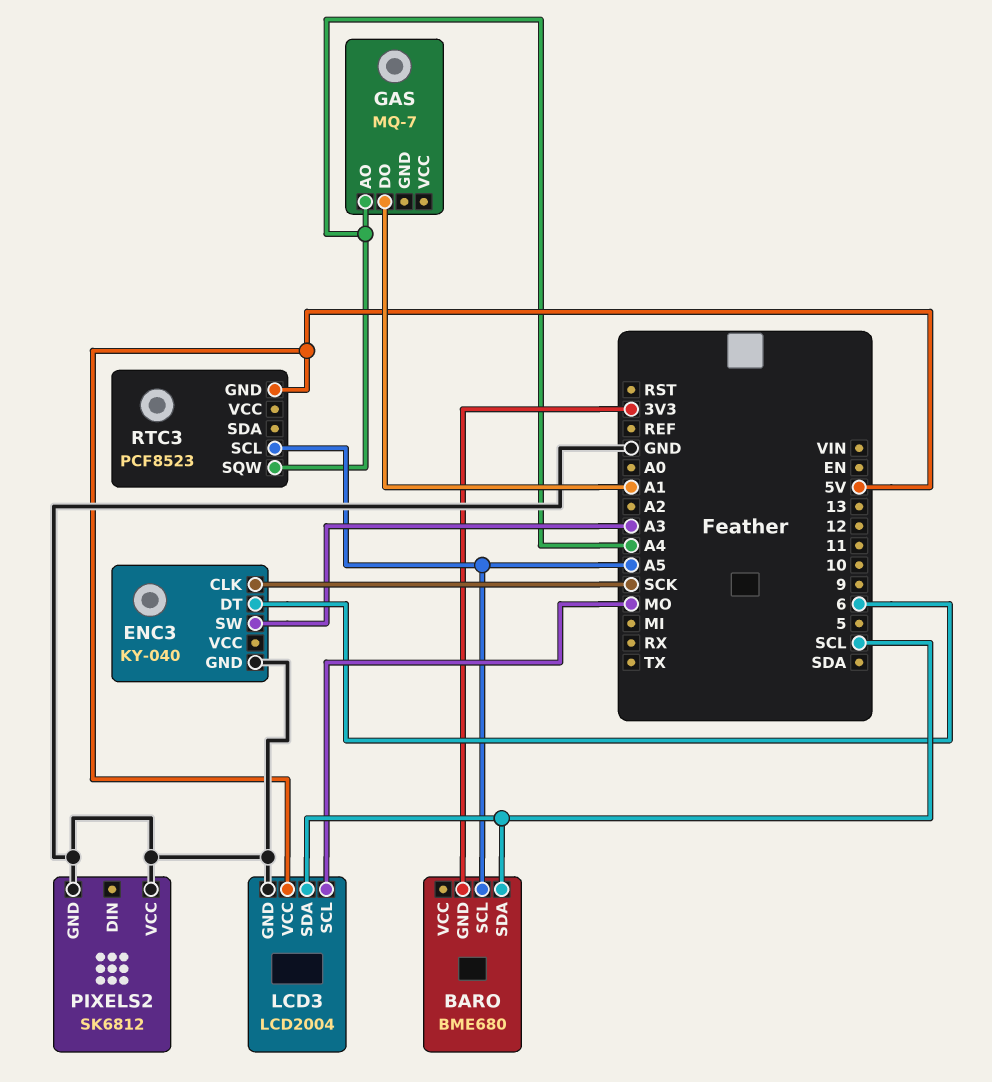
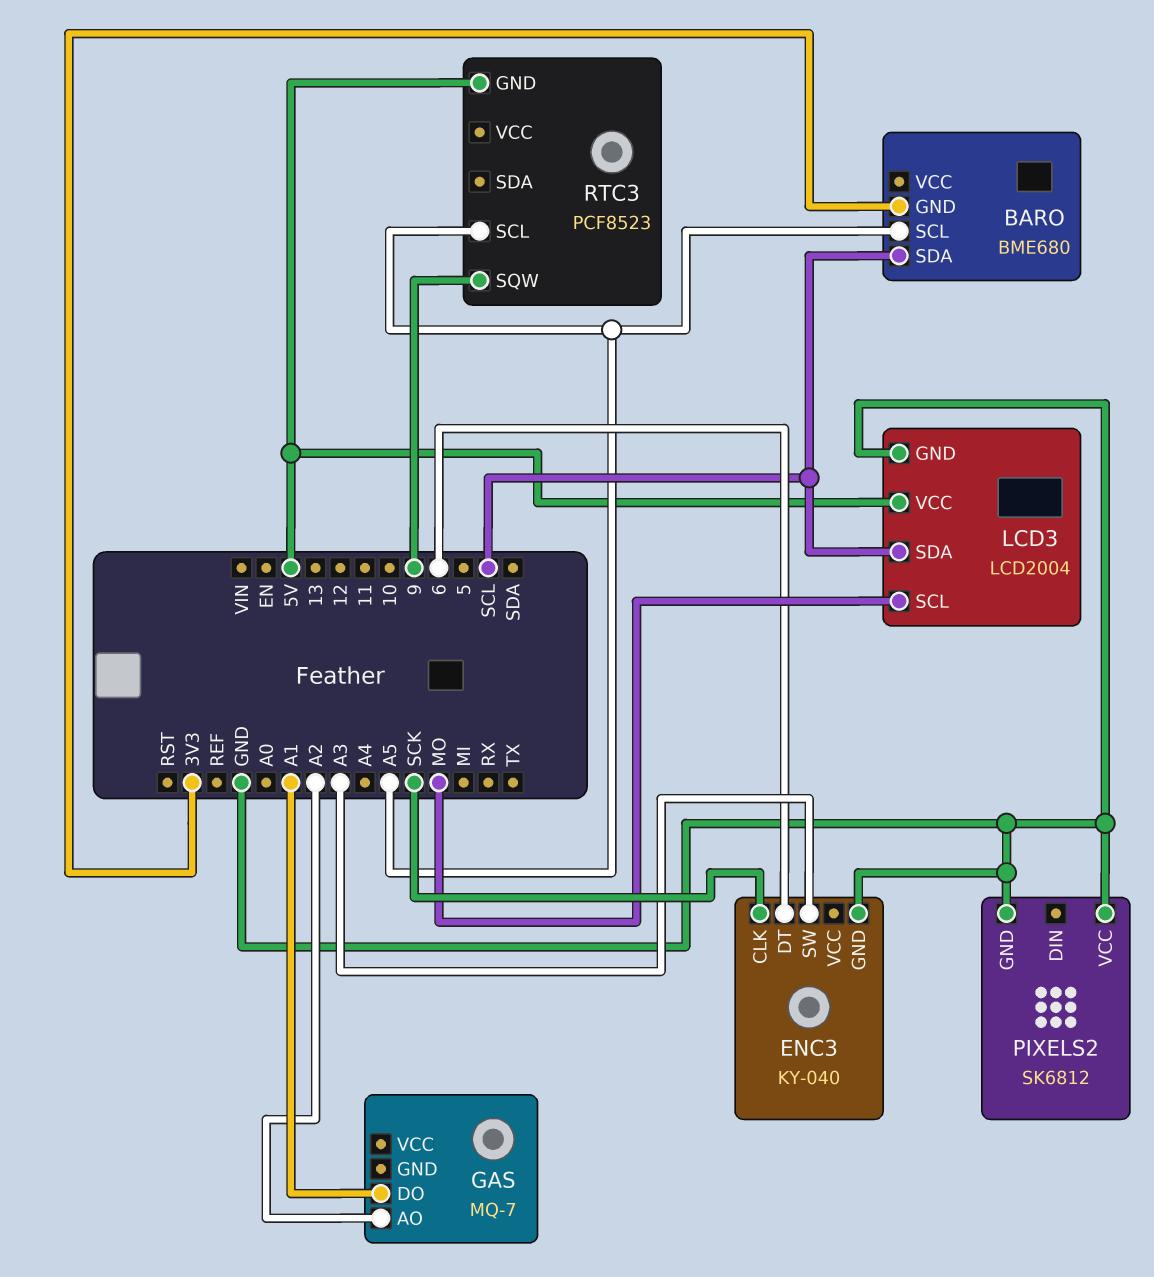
GAS pin AO: A4 -> A2
RTC3 pin SQW: A4 -> 9

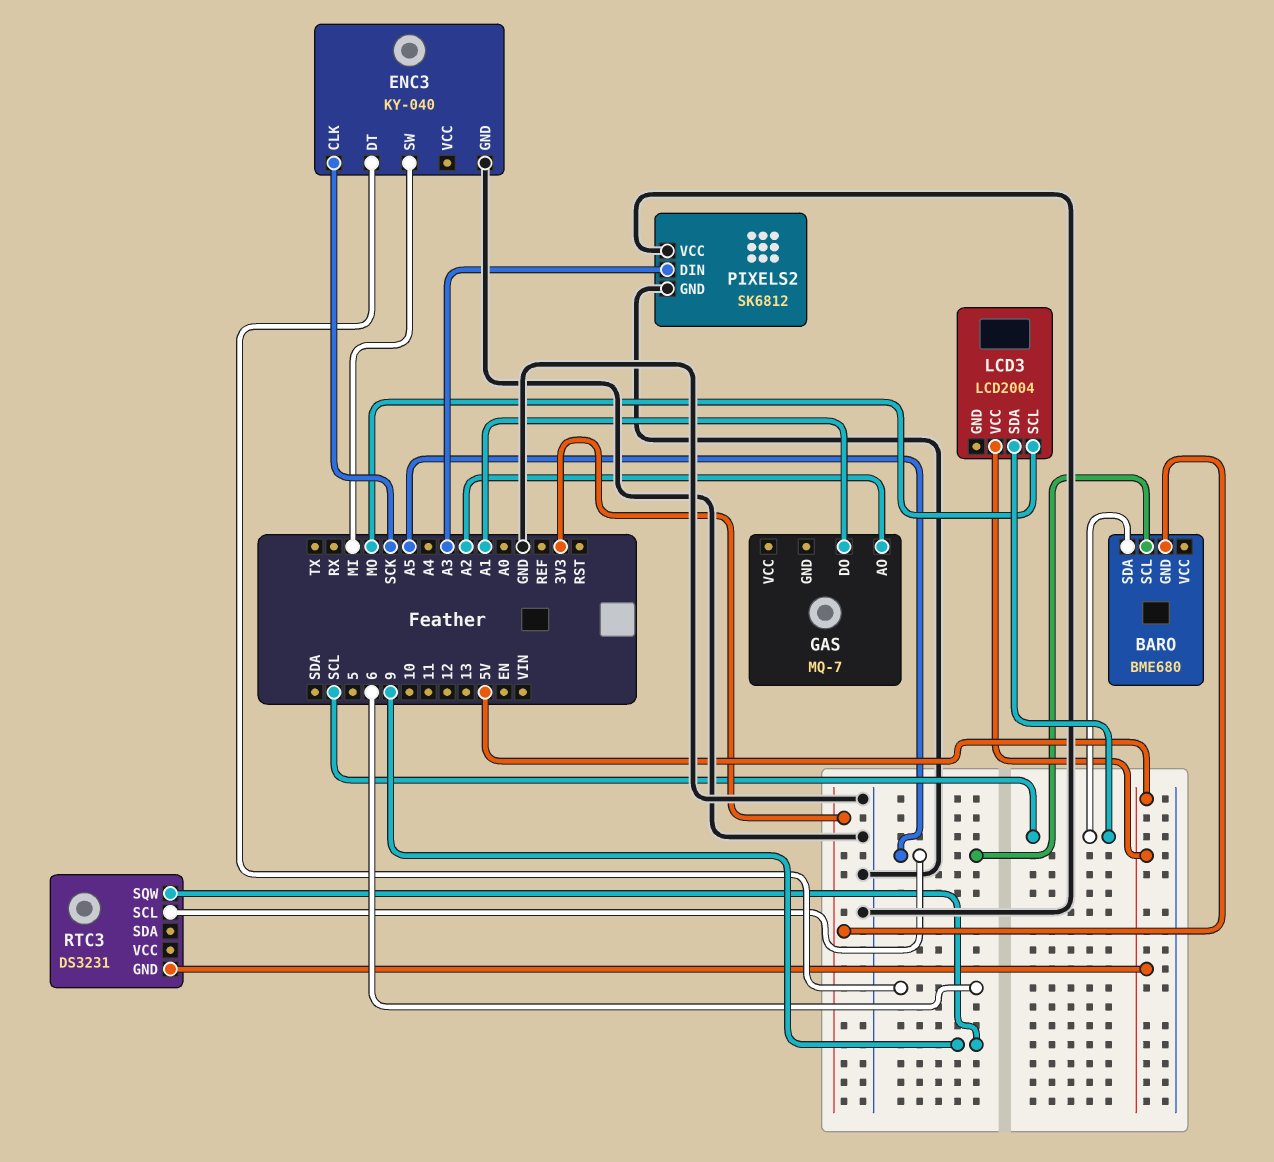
ENC3 pin SW: A3 -> MI
LCD3 pin GND: GND -> none
PIXELS2 pin DIN: none -> A3
RTC3: PCF8523 -> DS3231

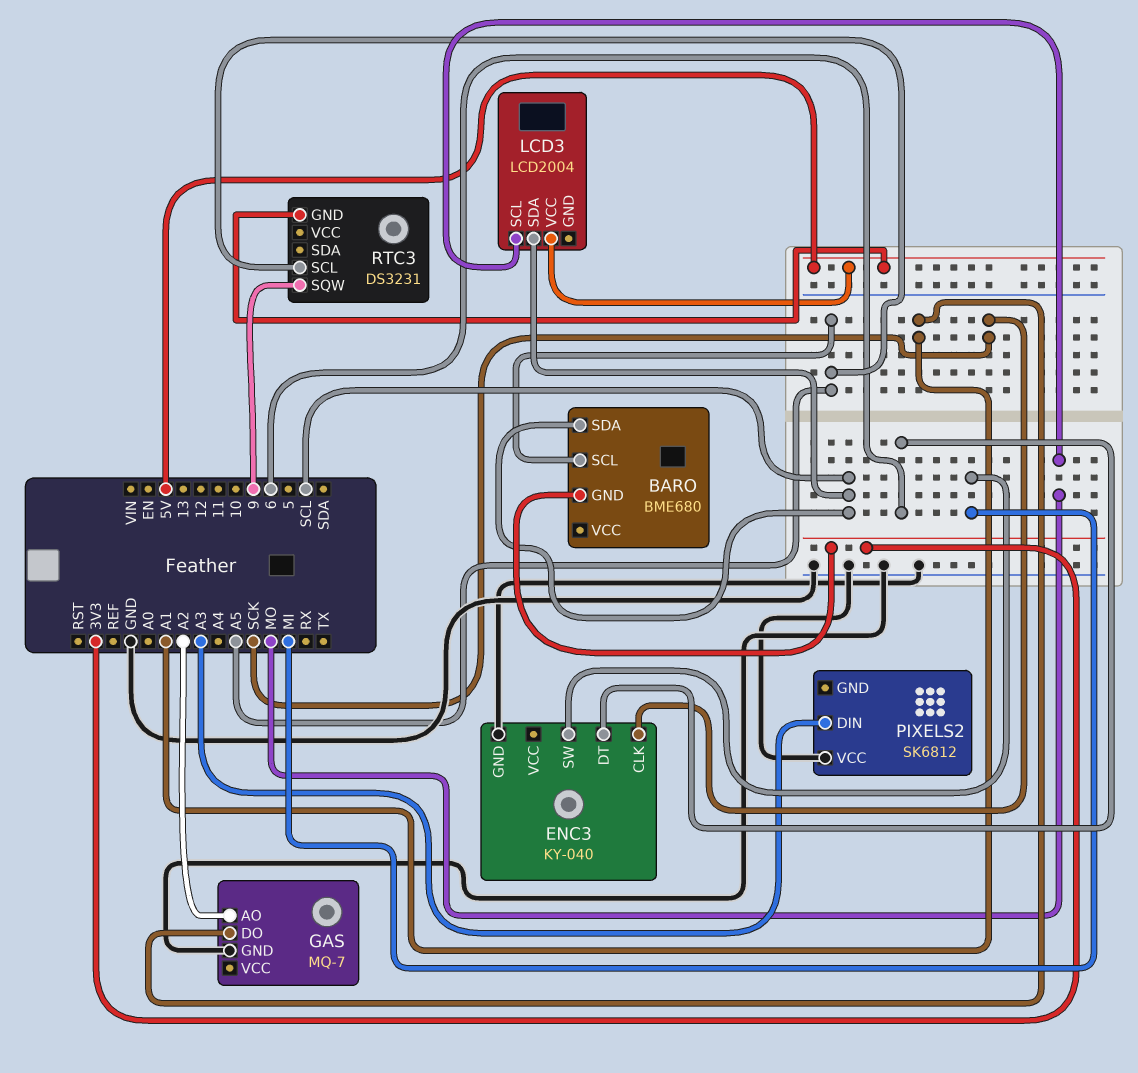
GAS pin GND: none -> GND
PIXELS2 pin GND: GND -> none

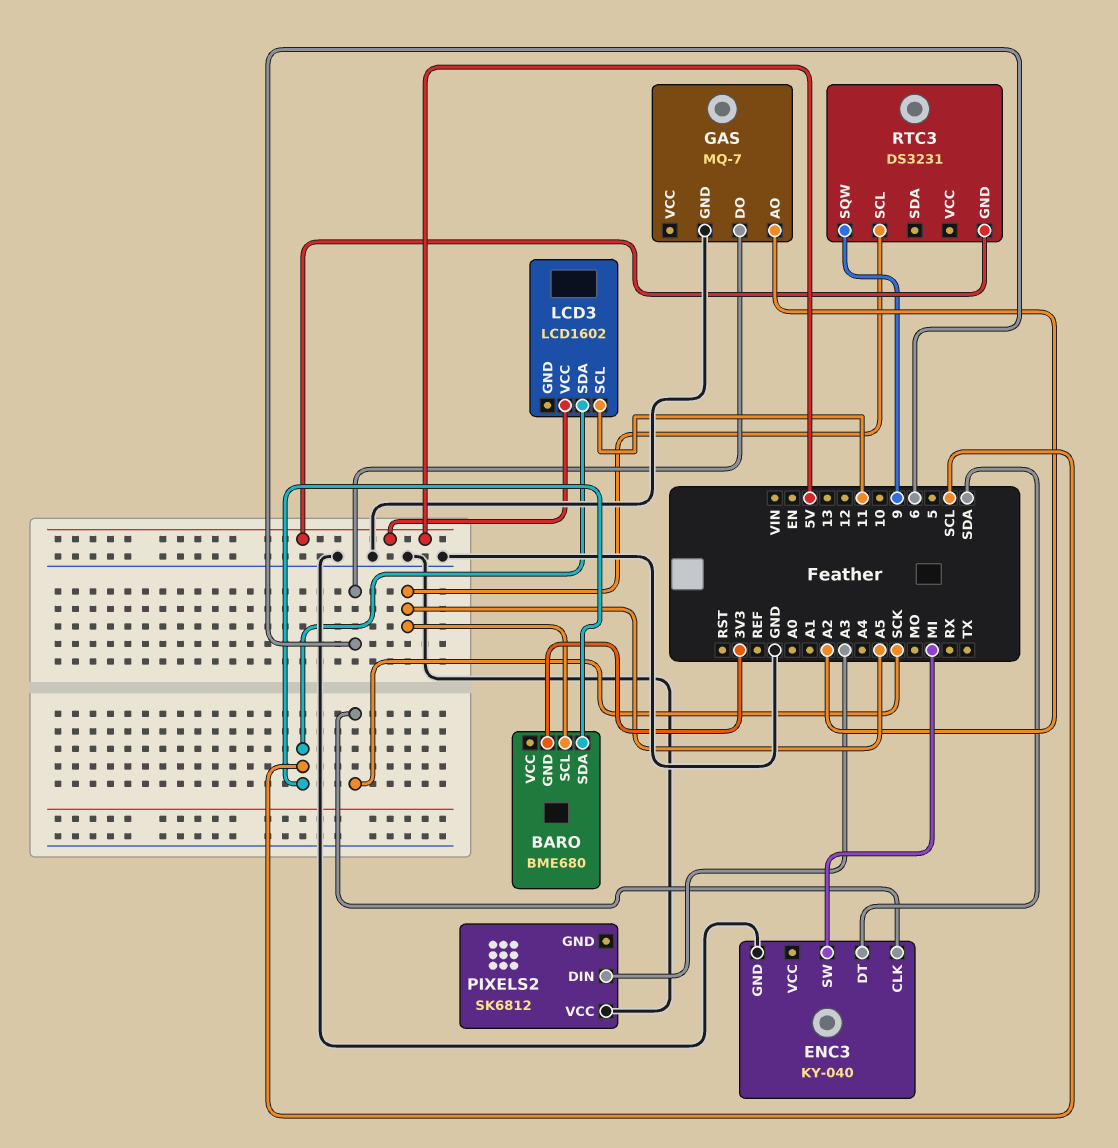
ENC3 pin DT: 6 -> SDA
GAS pin DO: A1 -> 6
LCD3: LCD2004 -> LCD1602
LCD3 pin SCL: MO -> 11

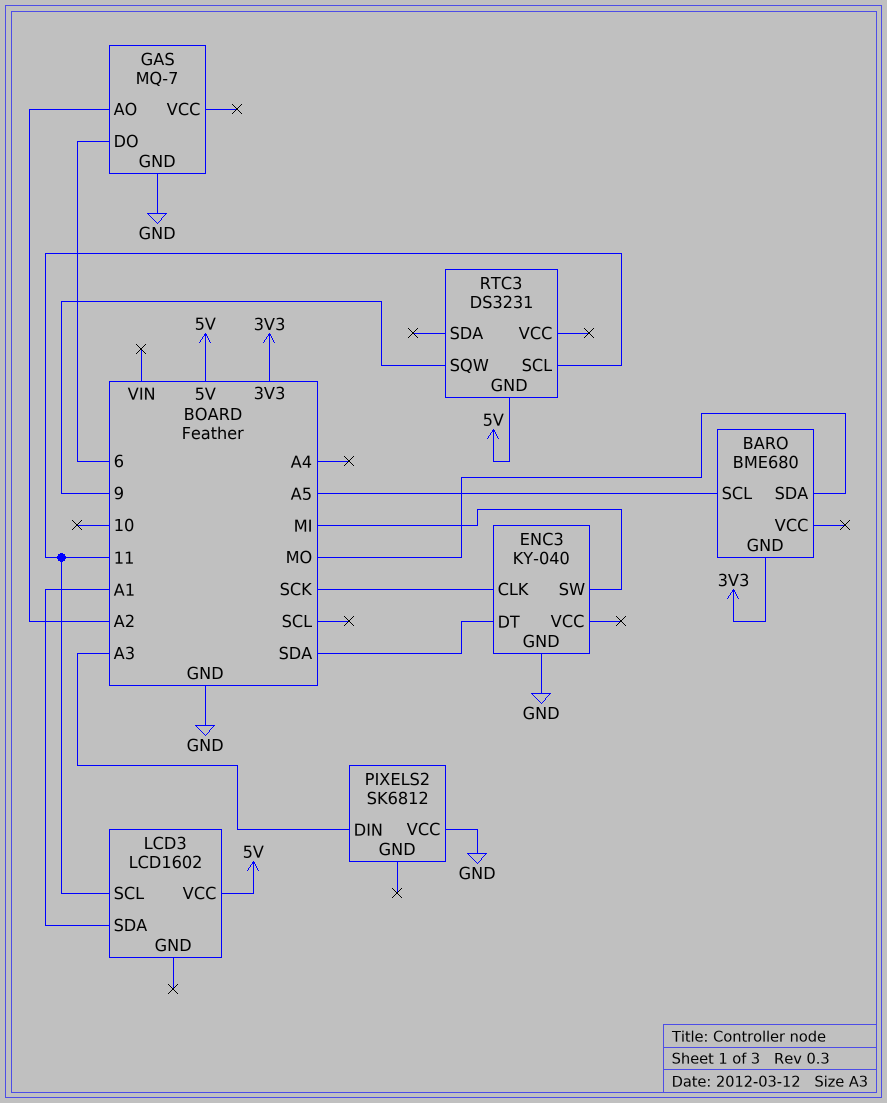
BARO pin SDA: SCL -> MO
LCD3 pin SDA: SCL -> A1
RTC3 pin SCL: A5 -> 11

